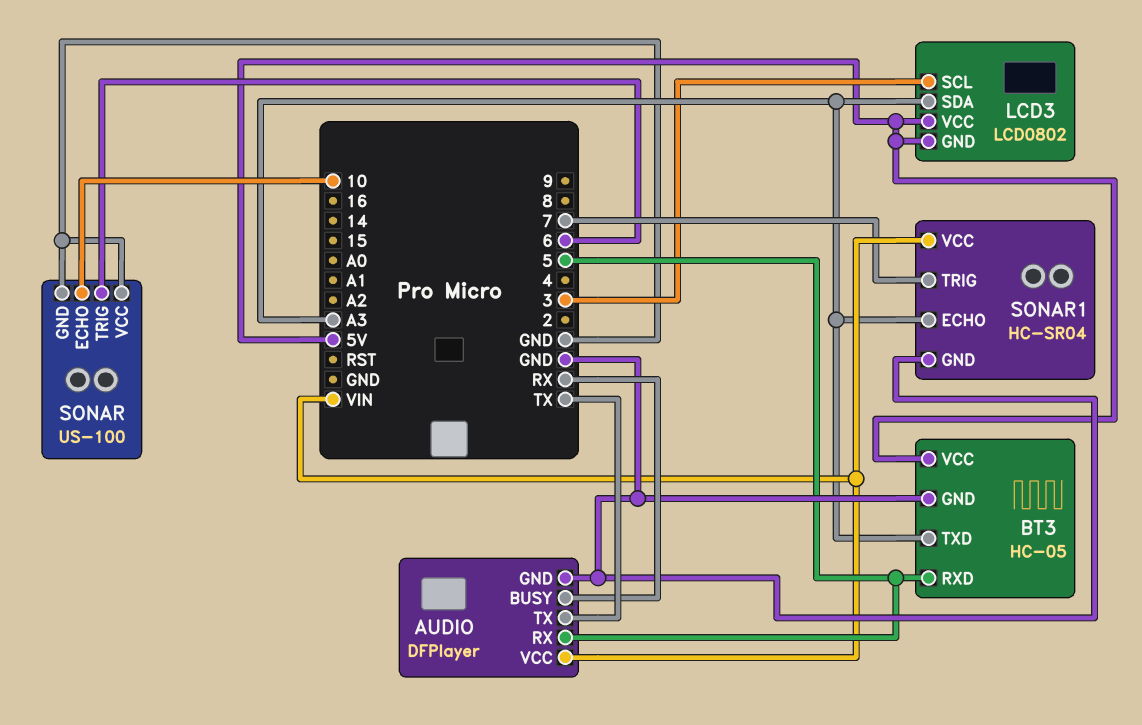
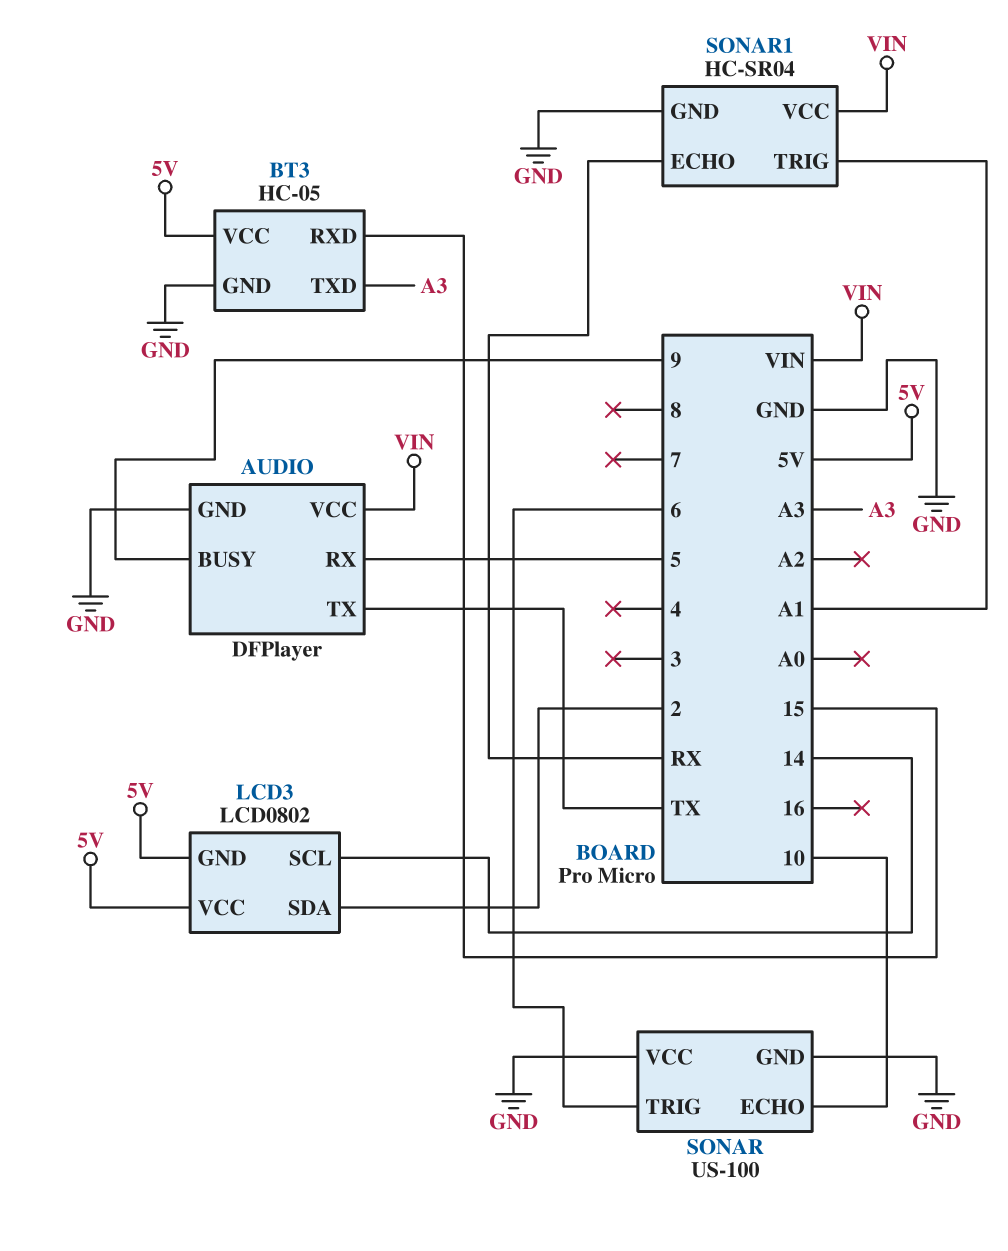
AUDIO pin BUSY: RX -> 9
BT3 pin RXD: 5 -> 15
LCD3 pin SCL: 3 -> 14
LCD3 pin SDA: A3 -> 2
SONAR1 pin ECHO: A3 -> RX
SONAR1 pin TRIG: 7 -> A1

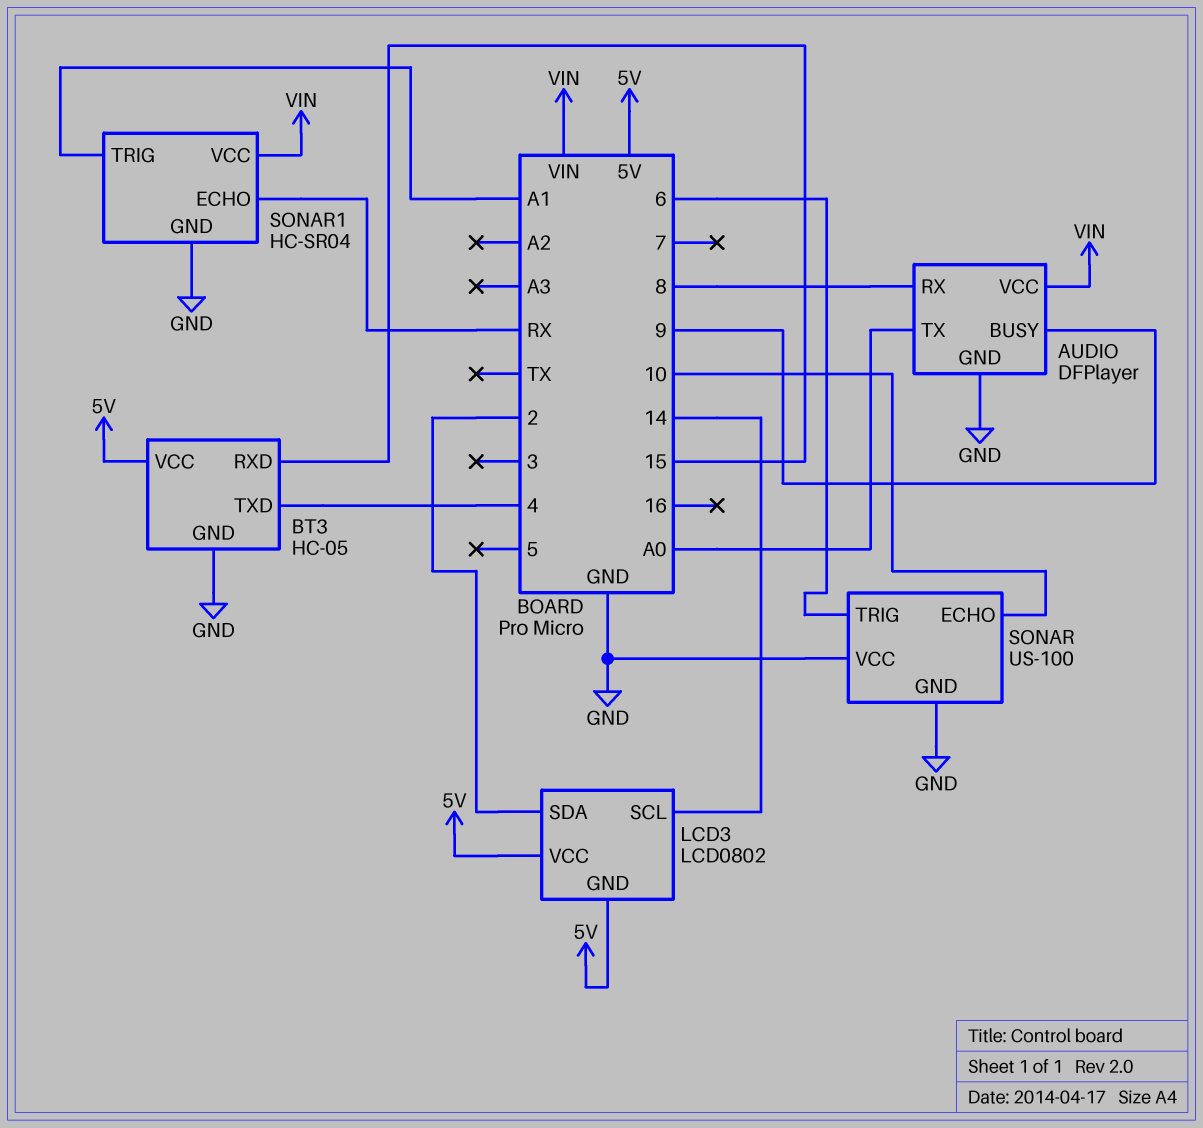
AUDIO pin RX: 5 -> 8
AUDIO pin TX: TX -> A0
BT3 pin TXD: A3 -> 4

